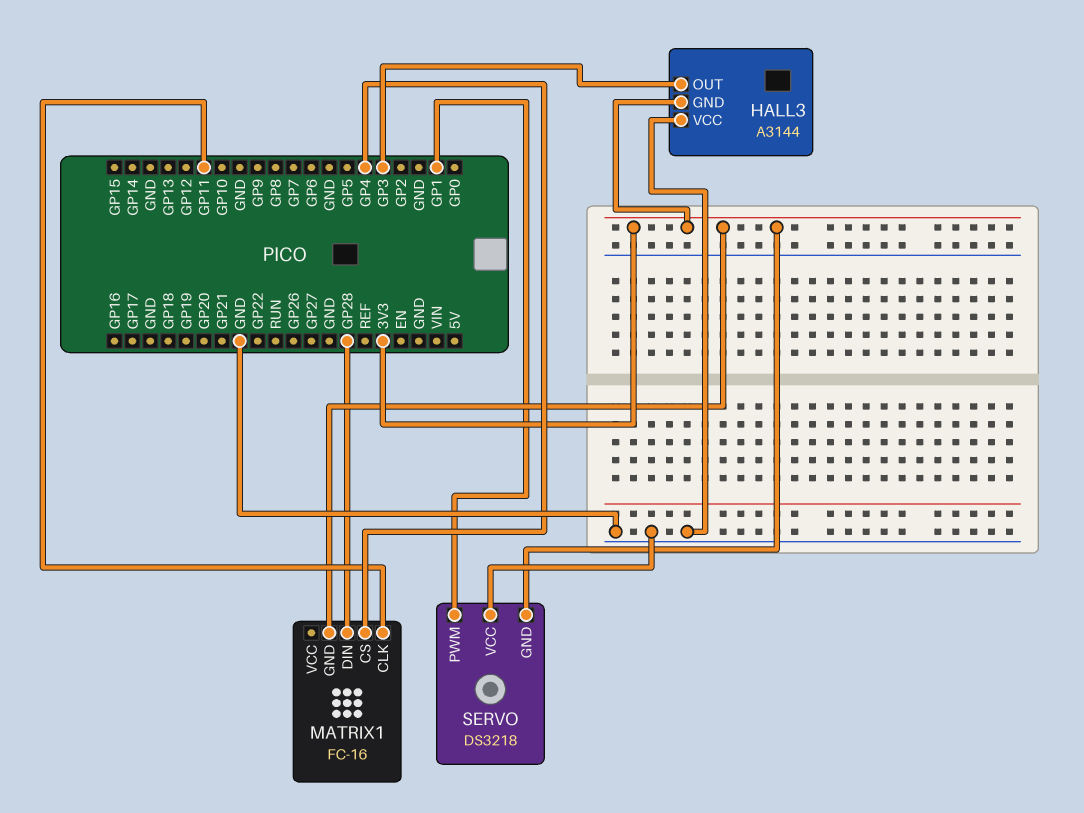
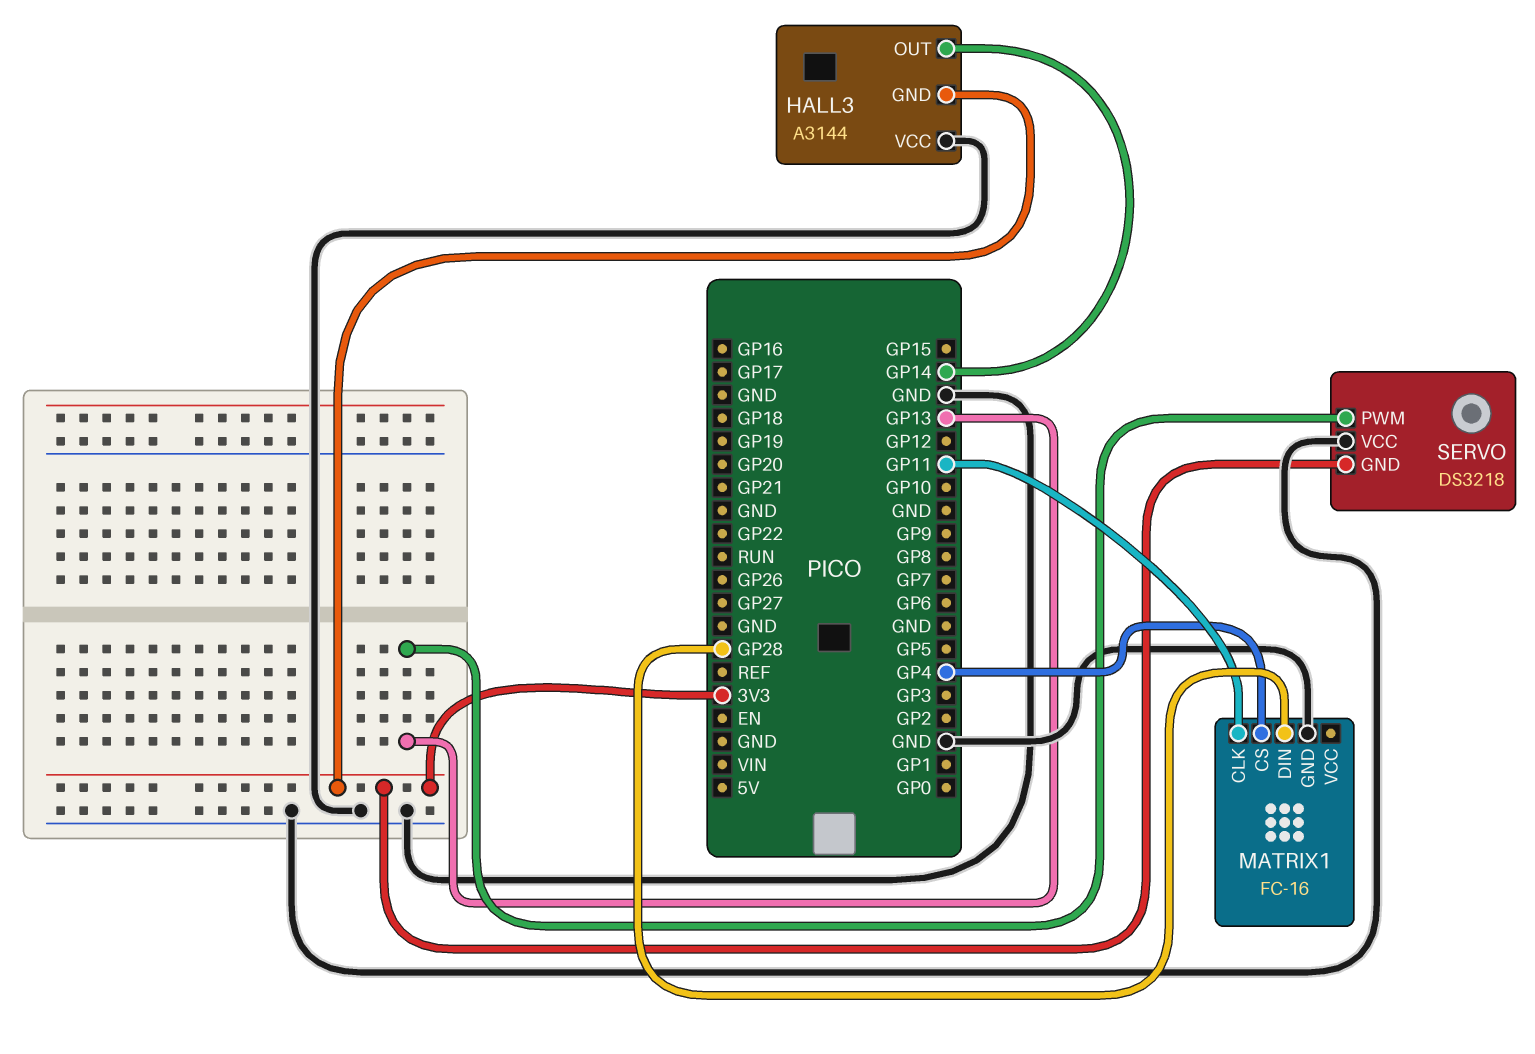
HALL3 pin OUT: GP3 -> GP14
MATRIX1 pin GND: 3V3 -> GND
SERVO pin PWM: GP1 -> GP13

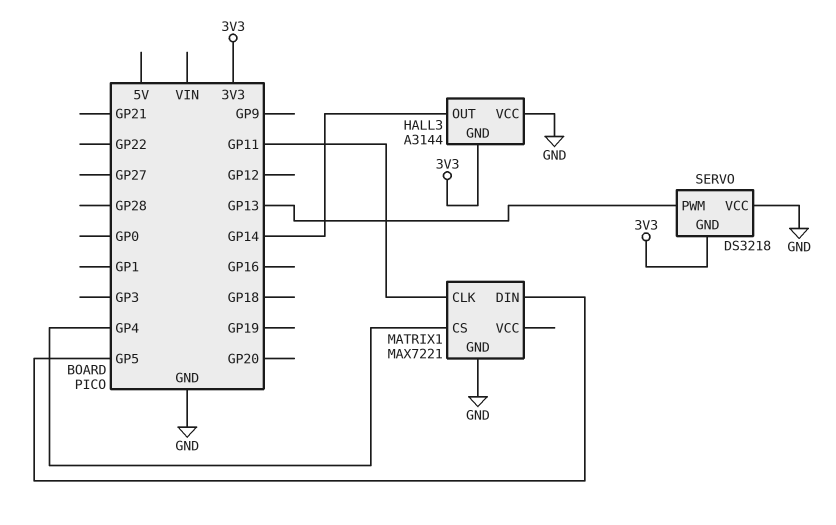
MATRIX1: FC-16 -> MAX7221
MATRIX1 pin DIN: GP28 -> GP5

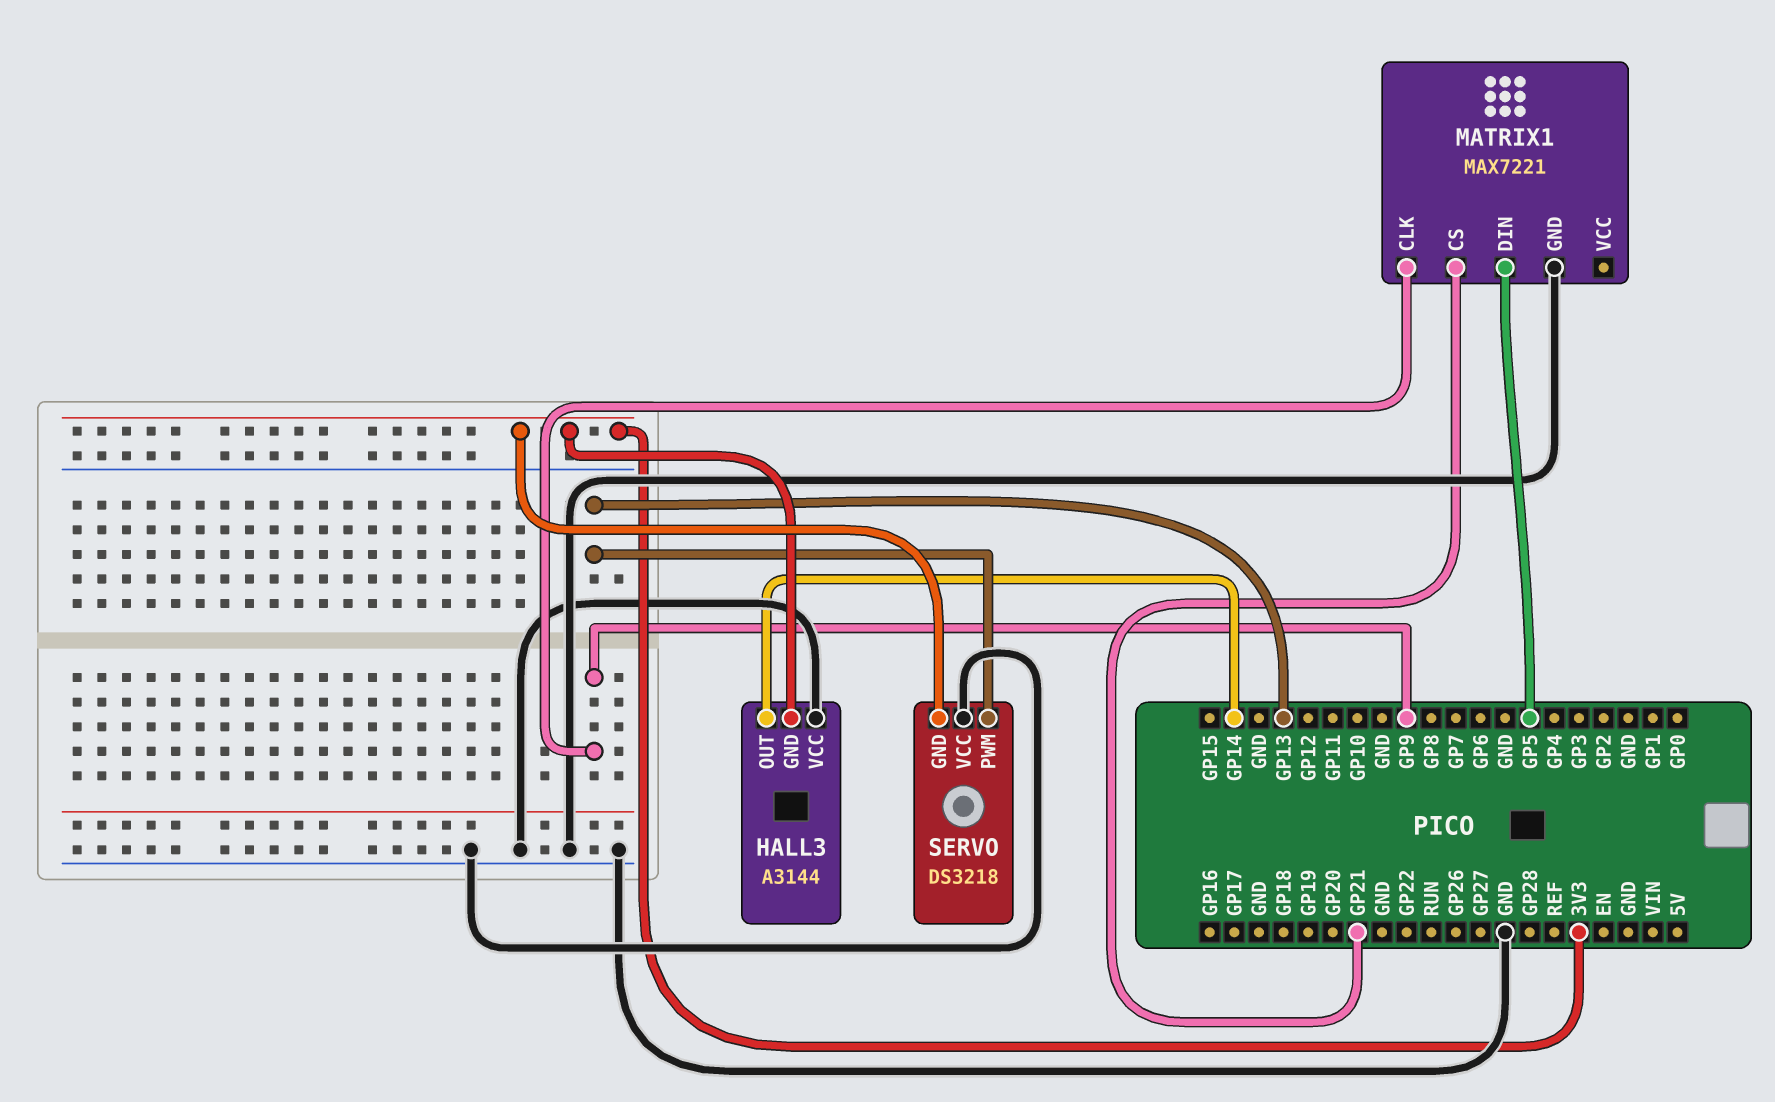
MATRIX1 pin CLK: GP11 -> GP9
MATRIX1 pin CS: GP4 -> GP21

